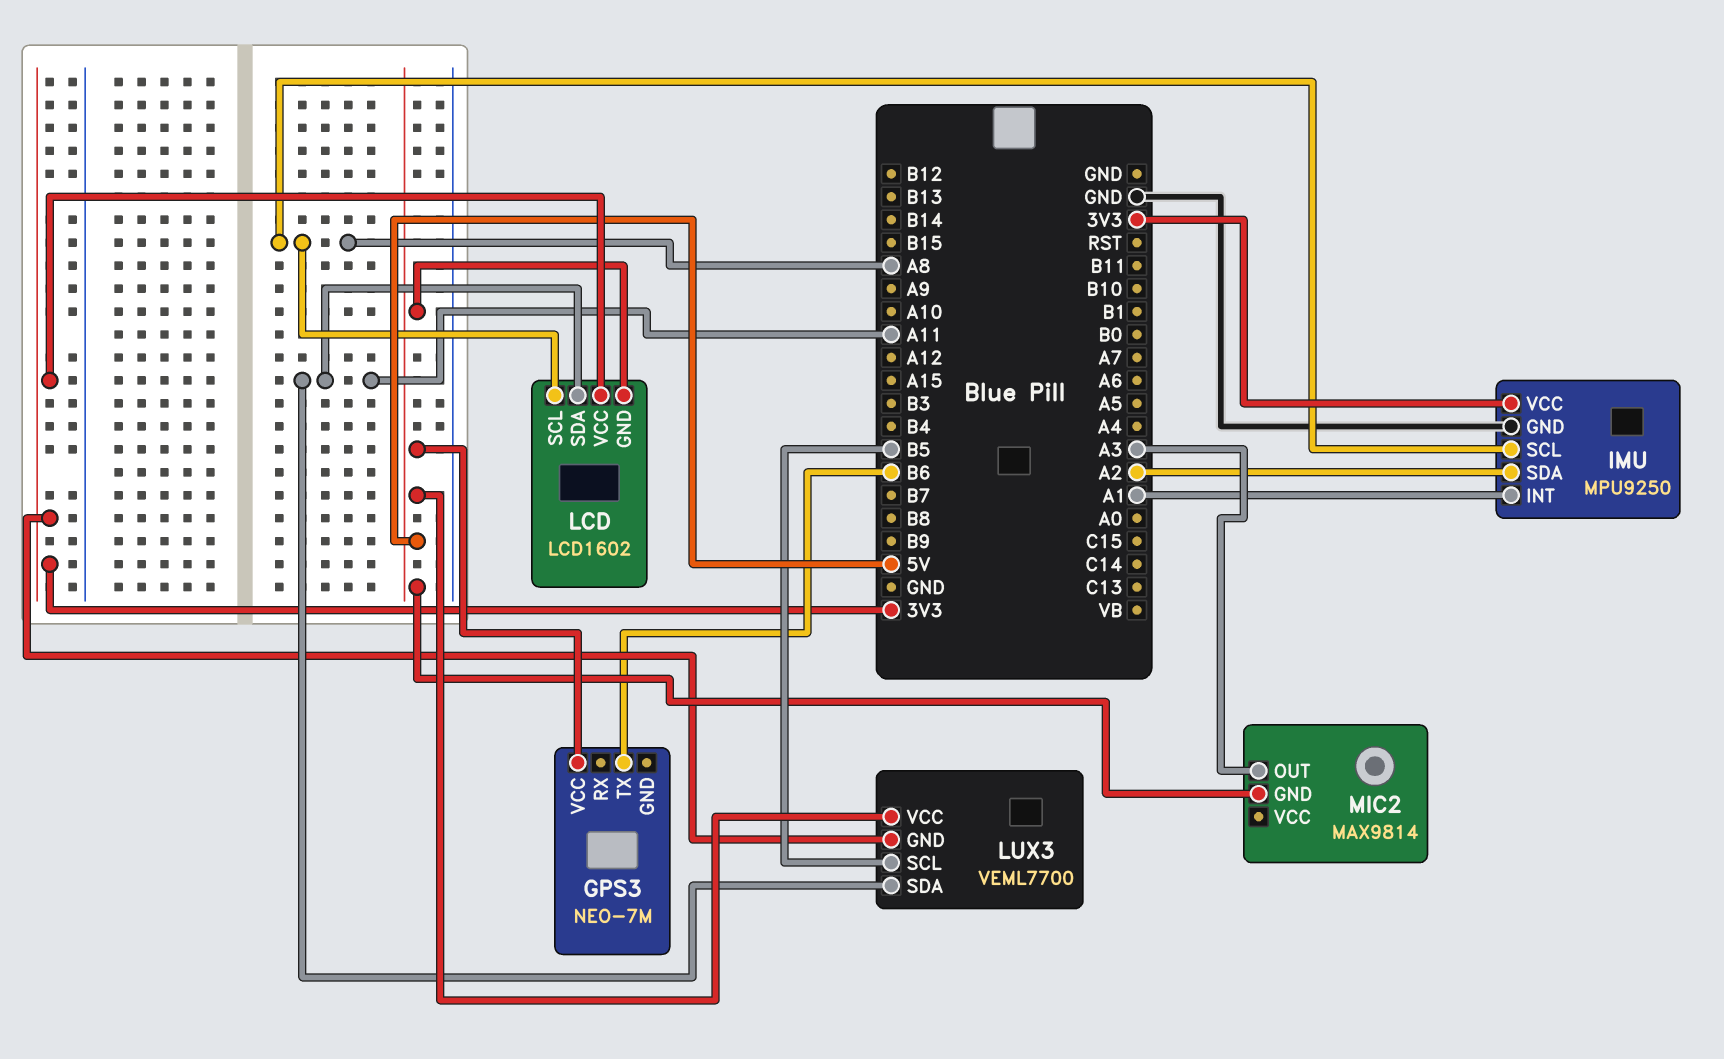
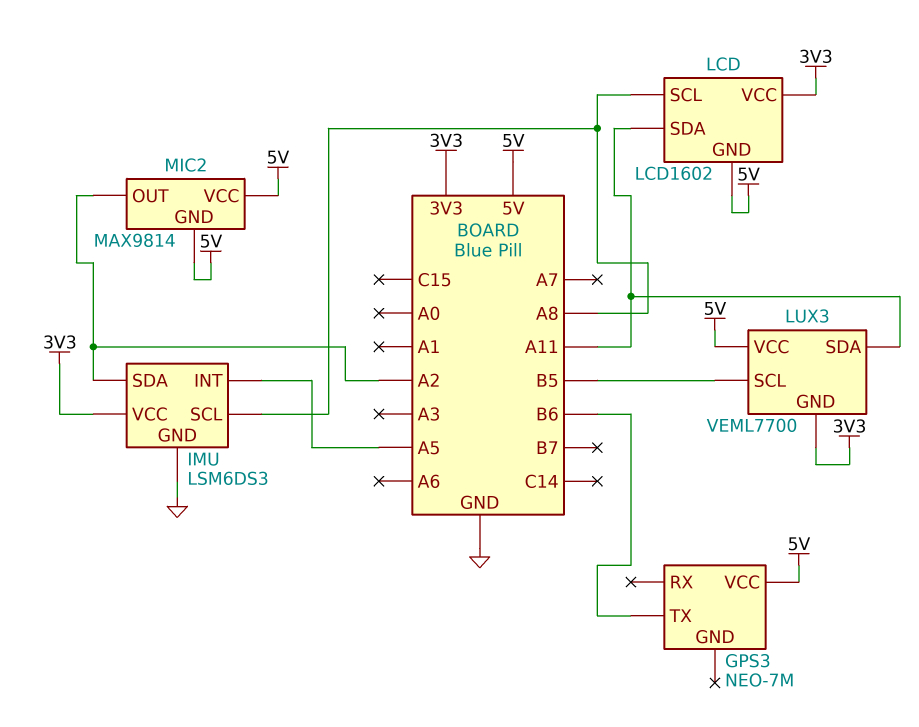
IMU: MPU9250 -> LSM6DS3
IMU pin INT: A1 -> A5
MIC2 pin OUT: A3 -> A2
MIC2 pin VCC: none -> 5V

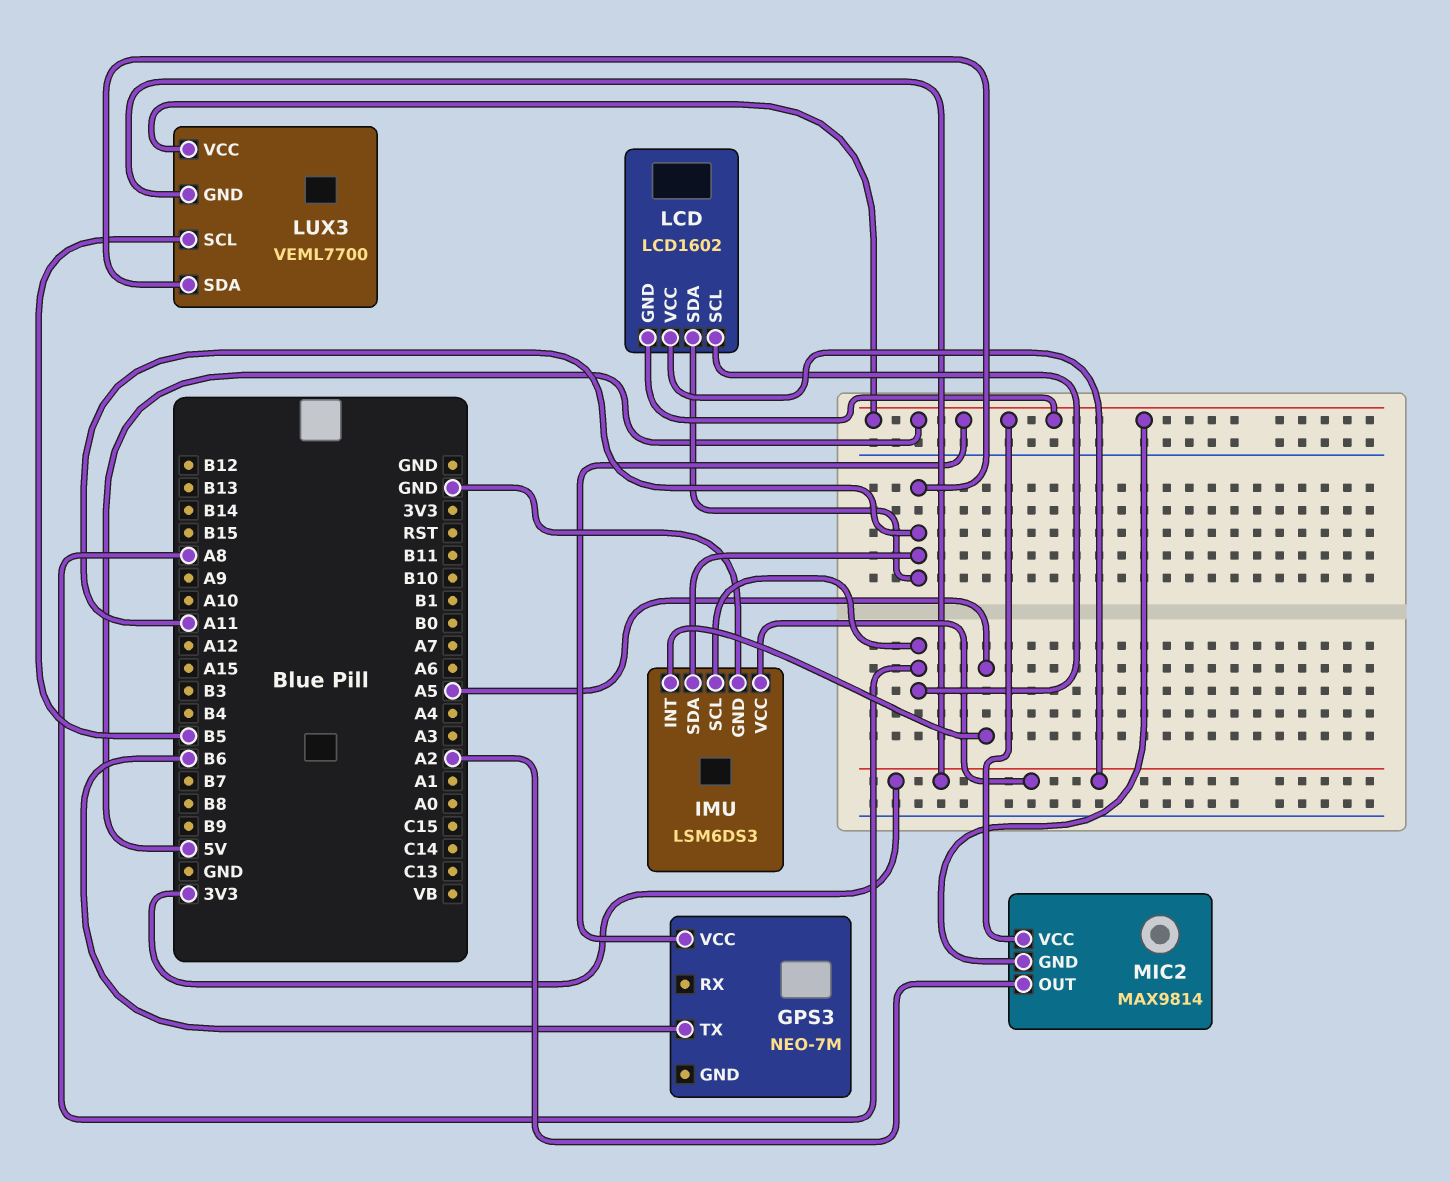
IMU pin SDA: A2 -> A11

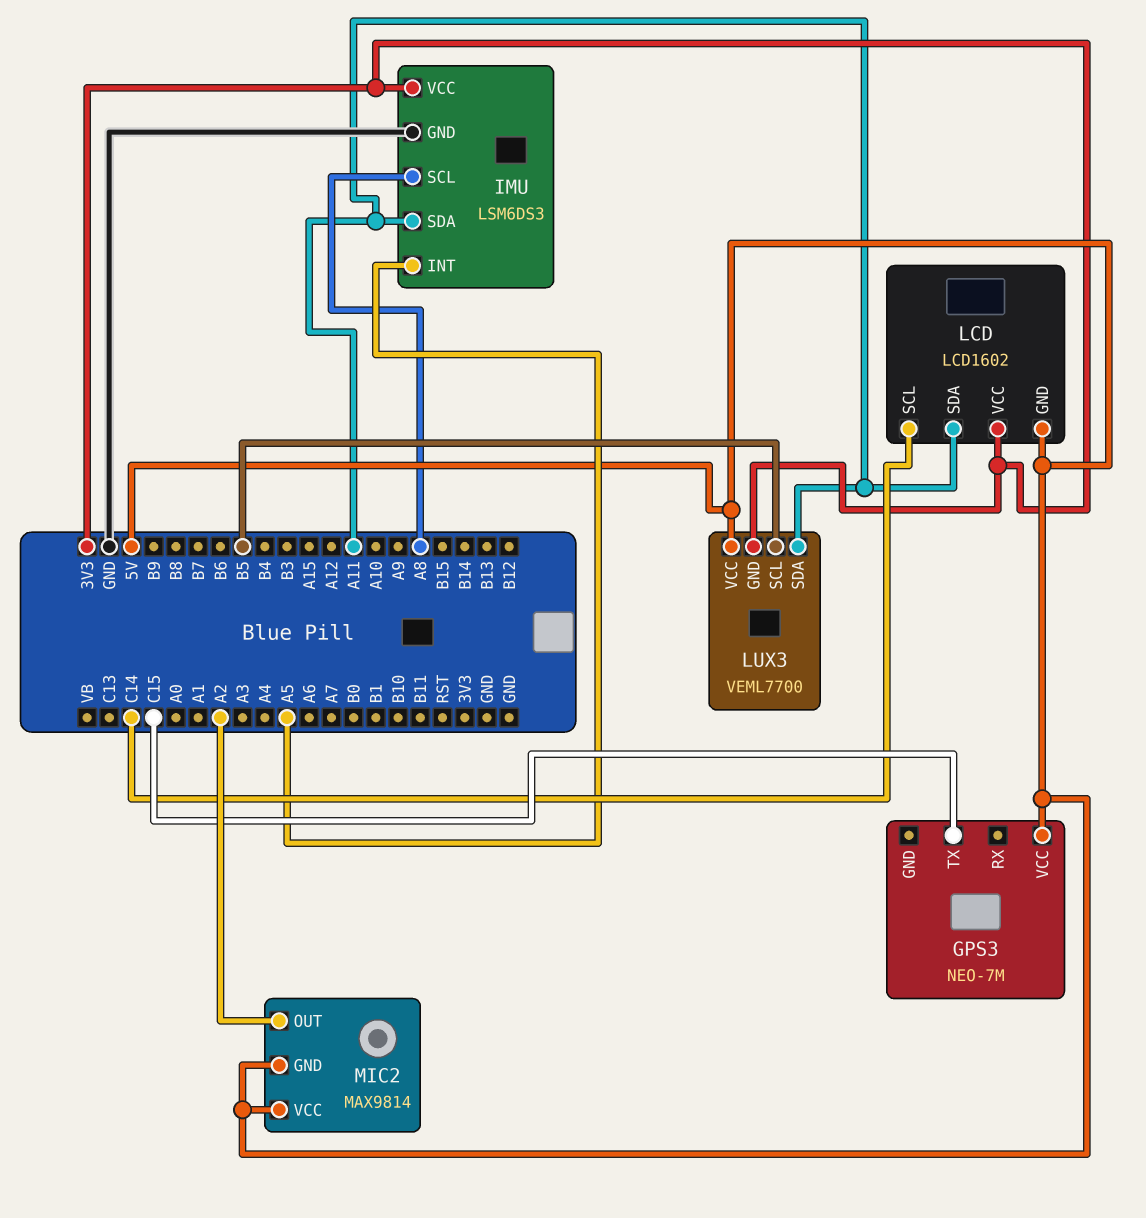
GPS3 pin TX: B6 -> C15
LCD pin SCL: A8 -> C14

